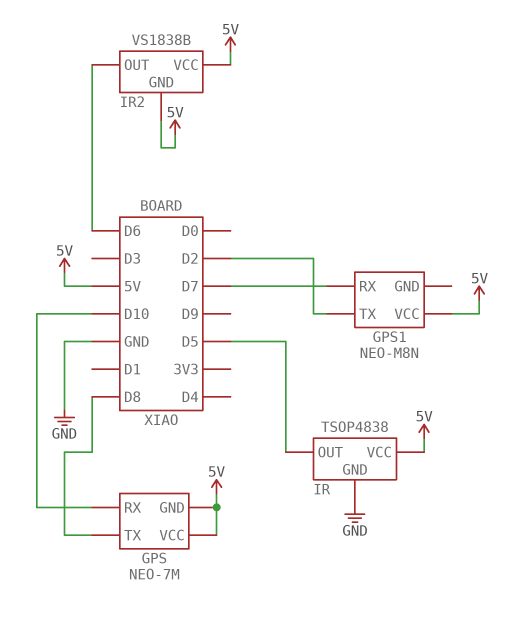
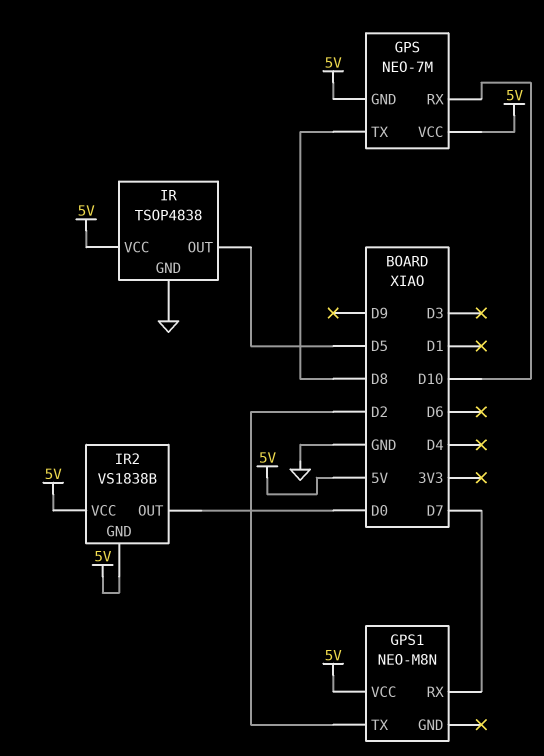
IR2 pin OUT: D6 -> D0

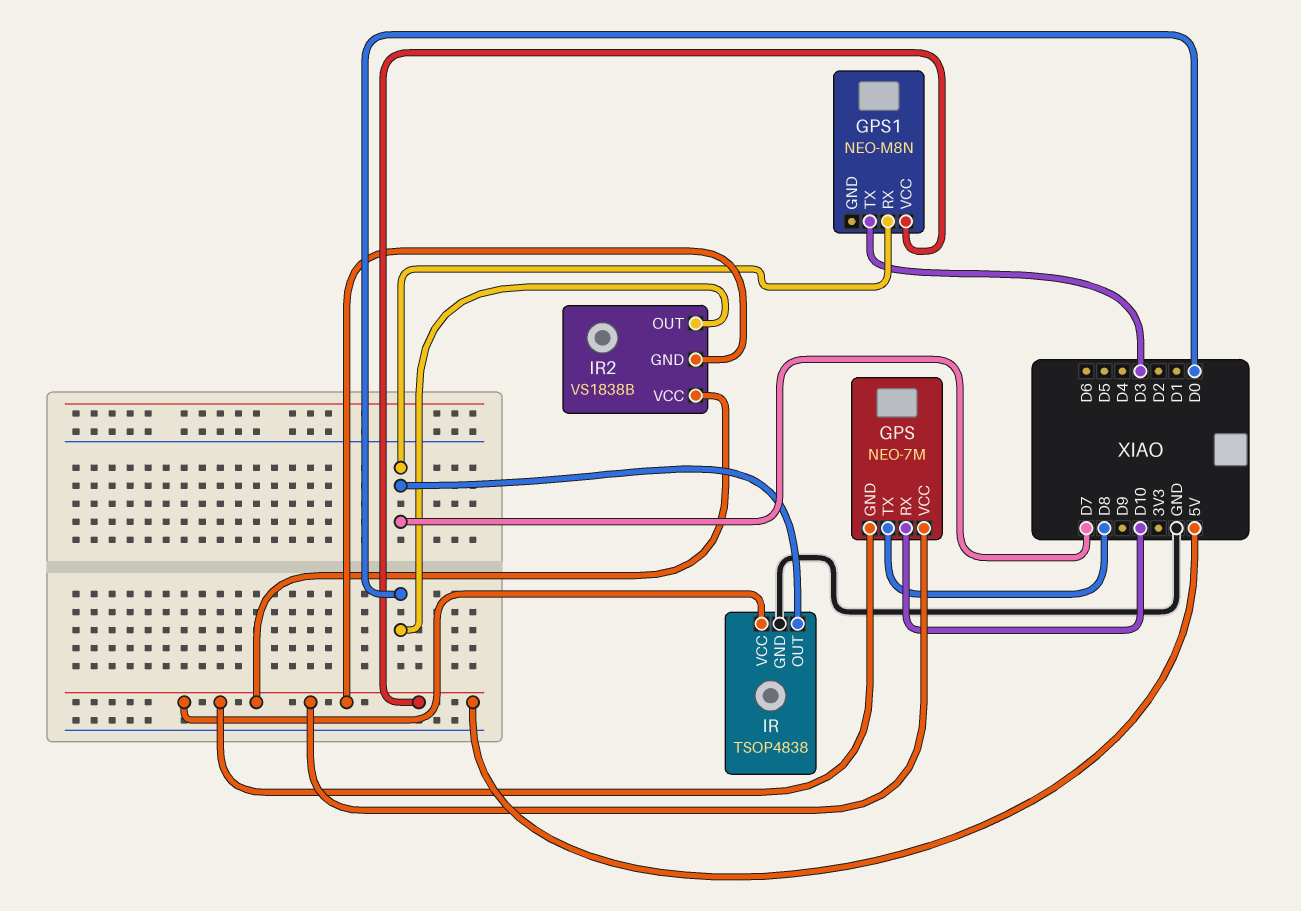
GPS1 pin TX: D2 -> D3
IR pin OUT: D5 -> D7

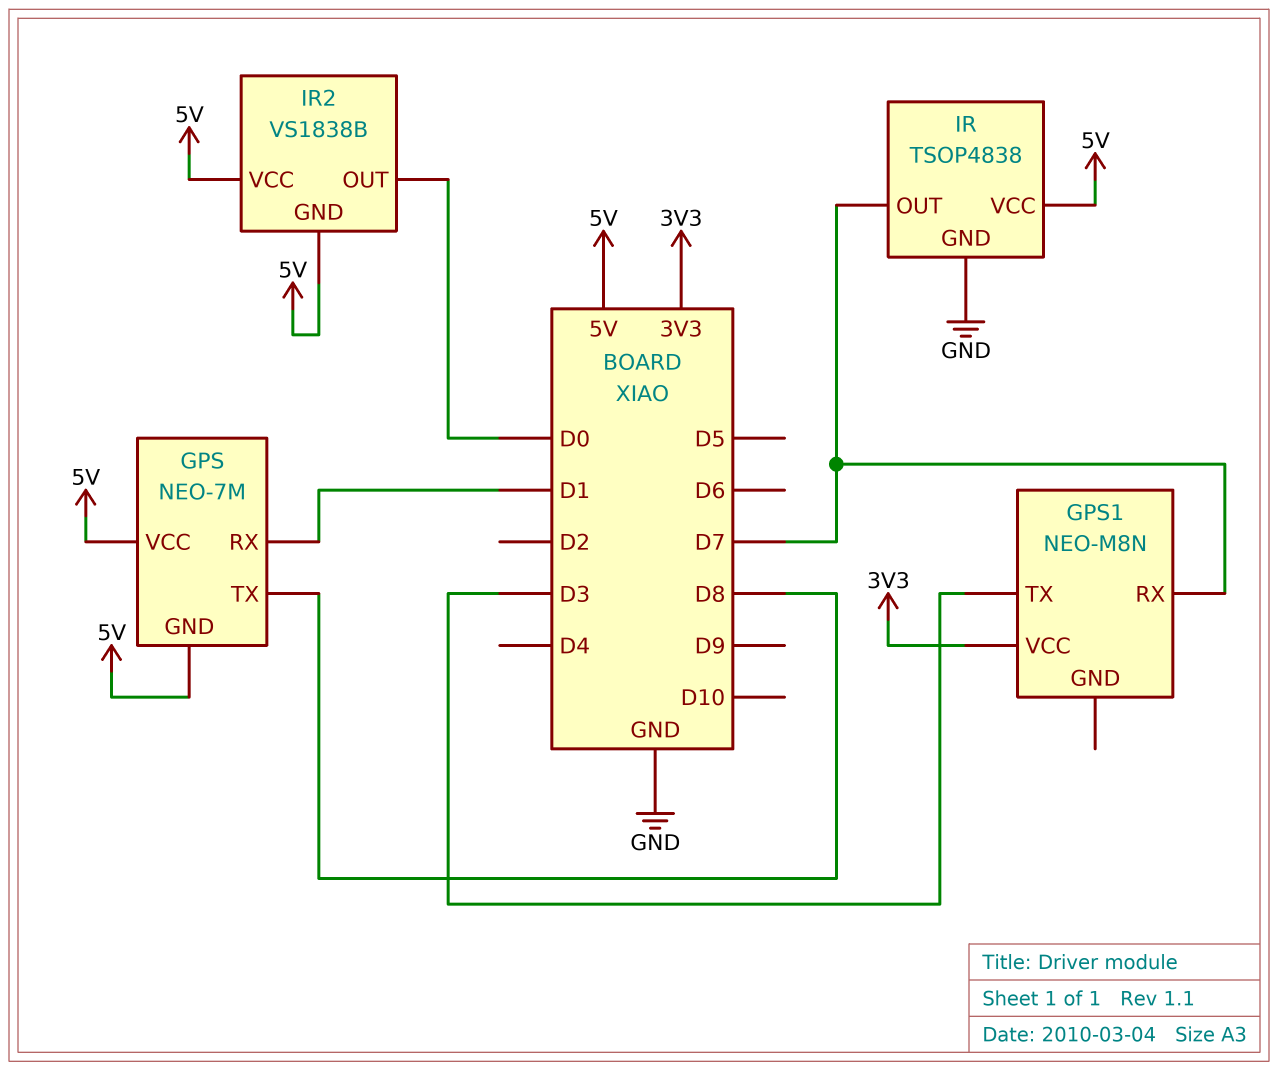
GPS pin RX: D10 -> D1
GPS1 pin VCC: 5V -> 3V3

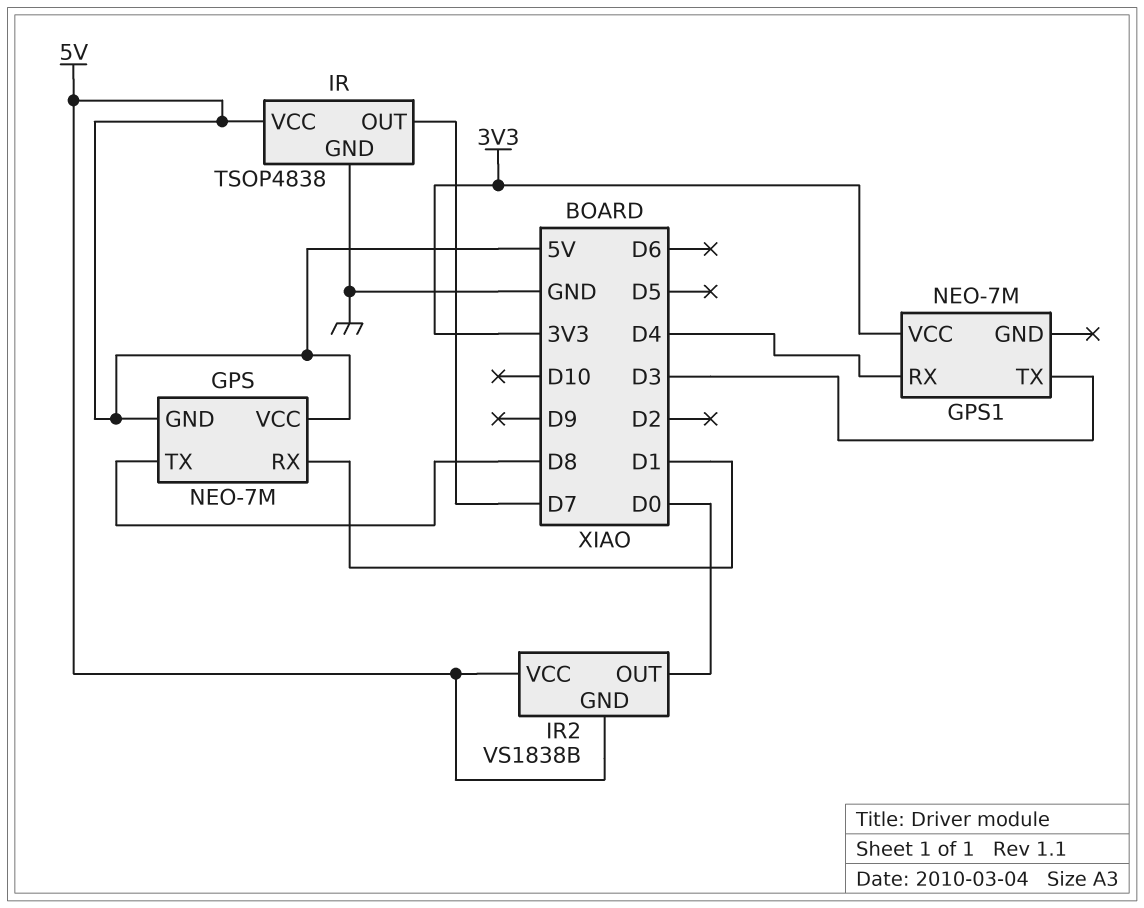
GPS1: NEO-M8N -> NEO-7M
GPS1 pin RX: D7 -> D4

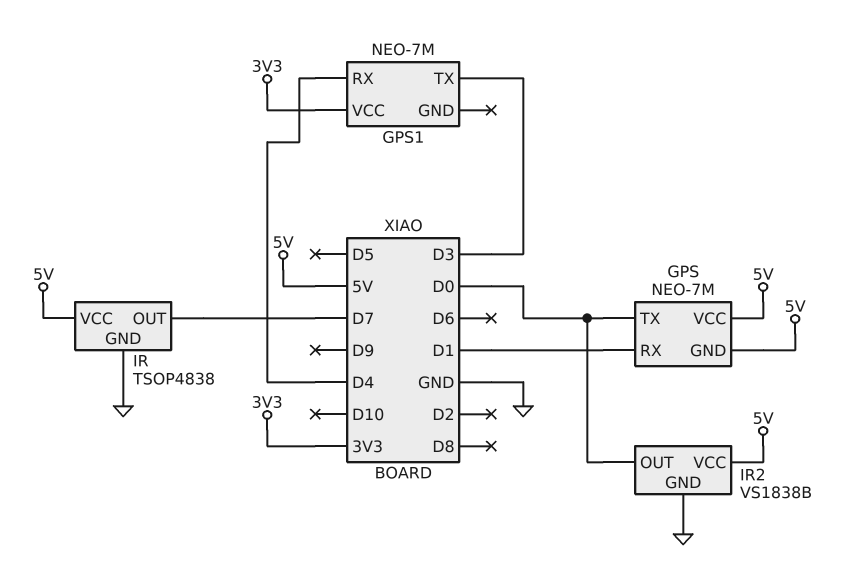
GPS pin TX: D8 -> D0
IR2 pin GND: 5V -> GND

